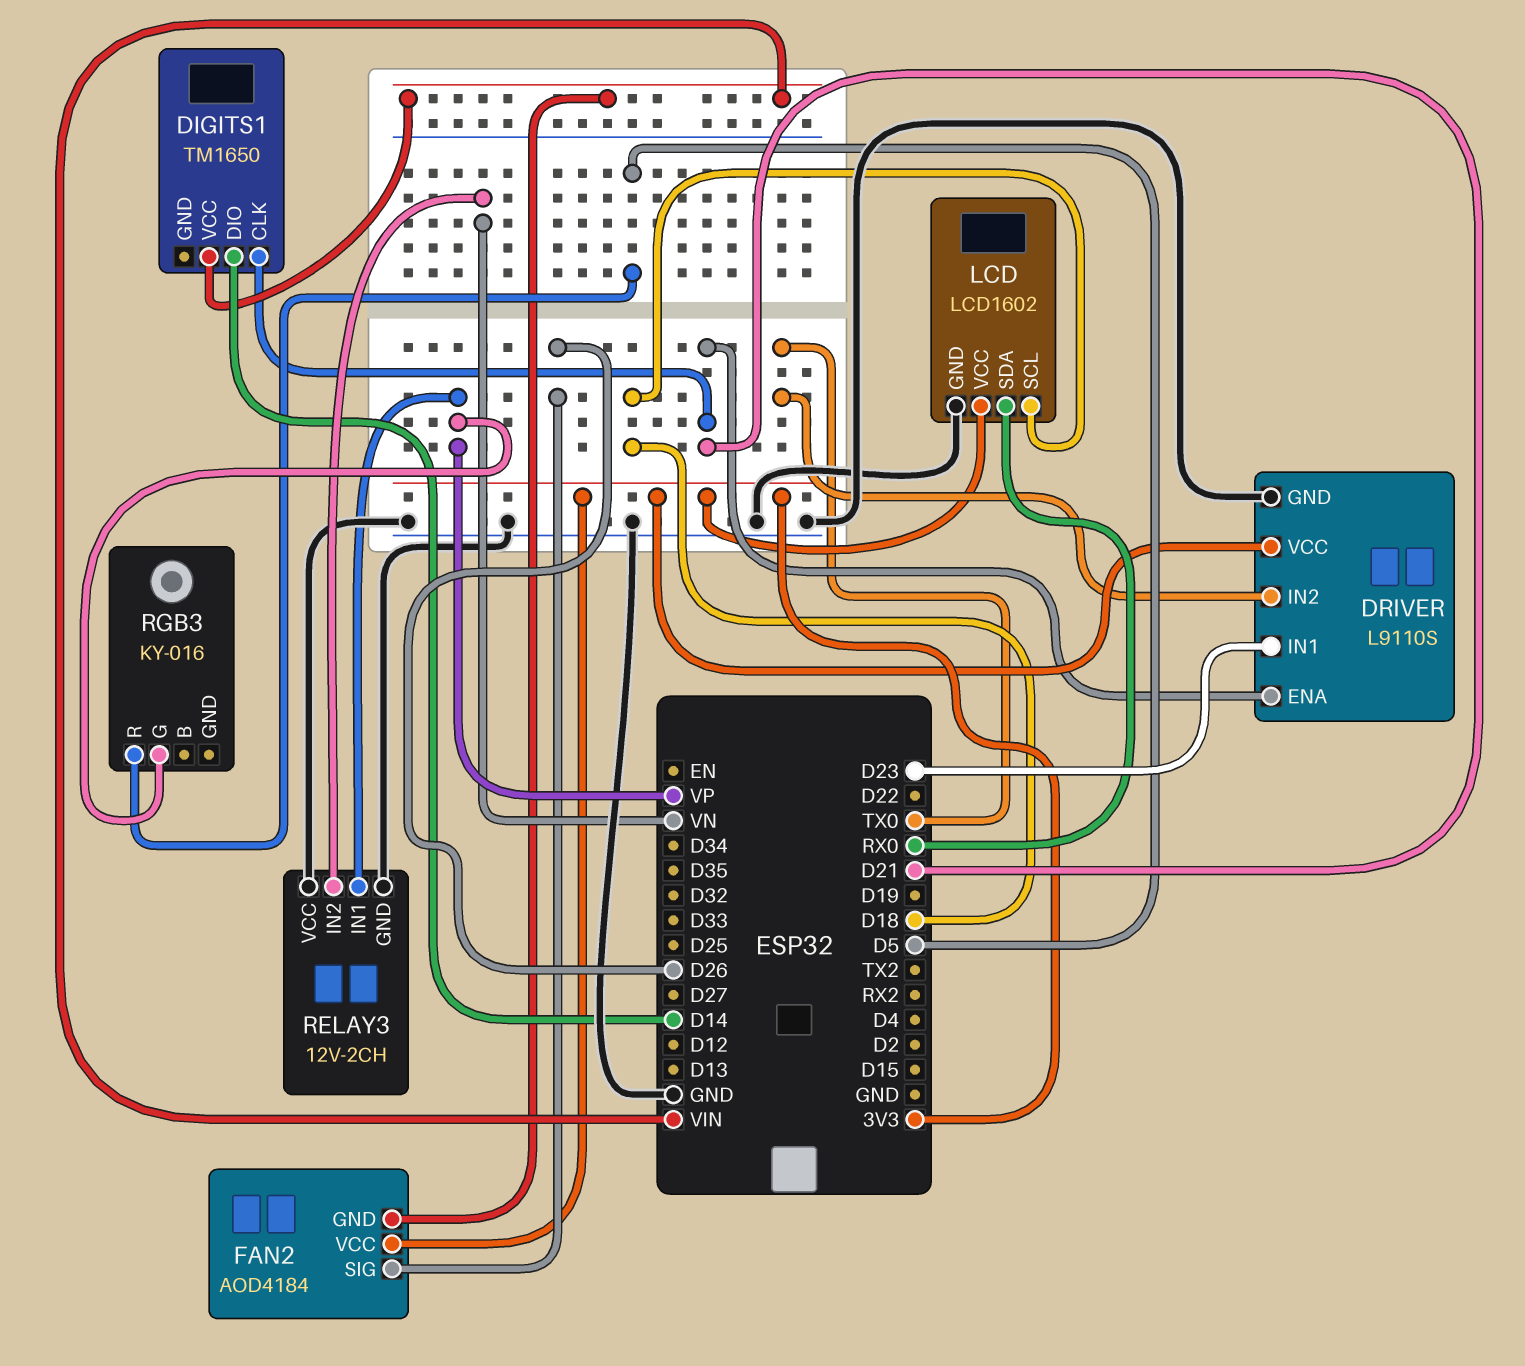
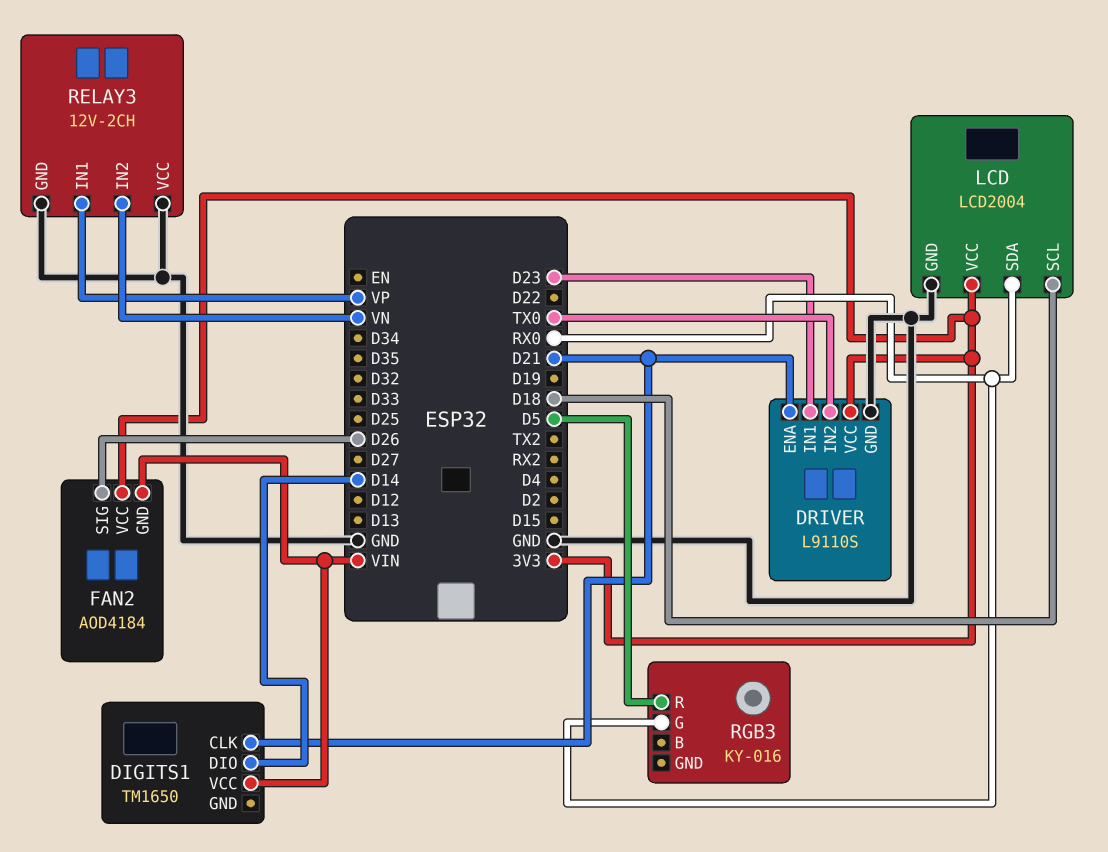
LCD: LCD1602 -> LCD2004
RGB3 pin G: VP -> RX0

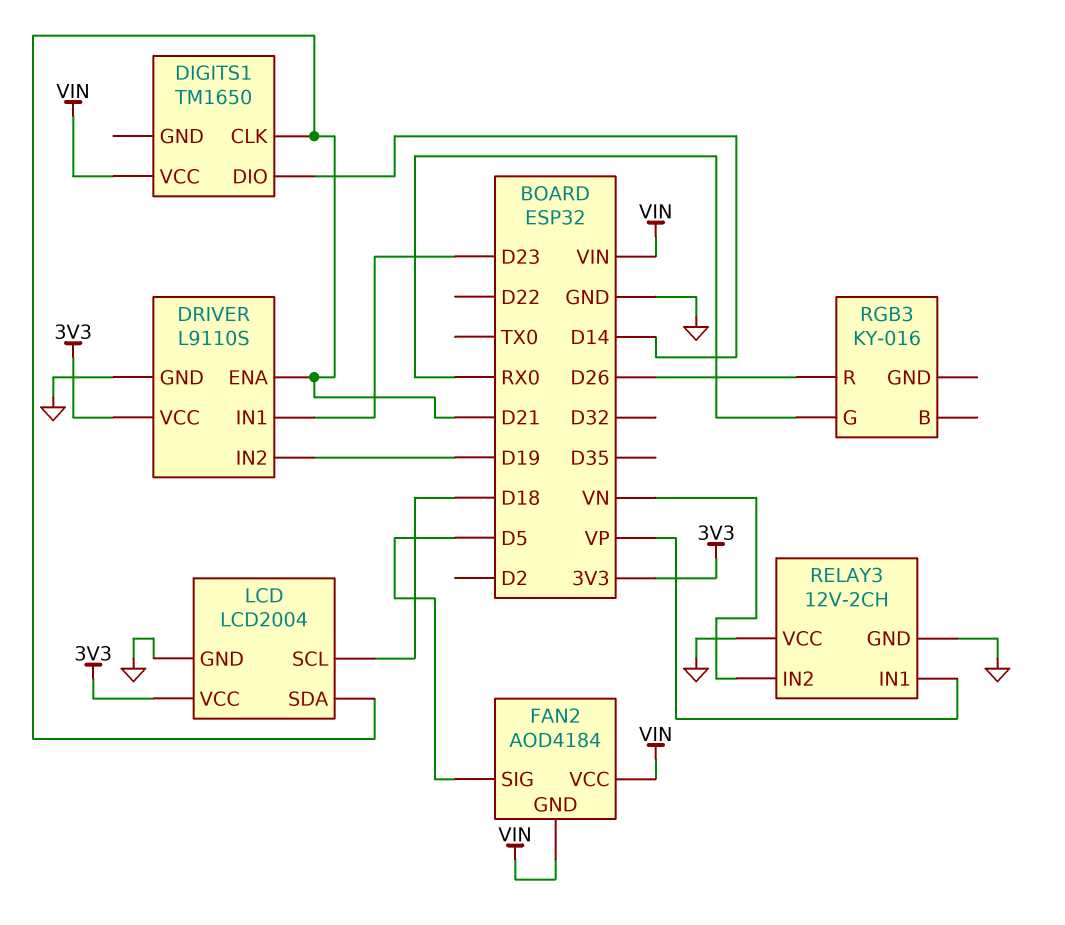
DRIVER pin IN2: TX0 -> D19
FAN2 pin SIG: D26 -> D5
FAN2 pin VCC: 3V3 -> VIN
LCD pin SDA: RX0 -> D21
RGB3 pin R: D5 -> D26

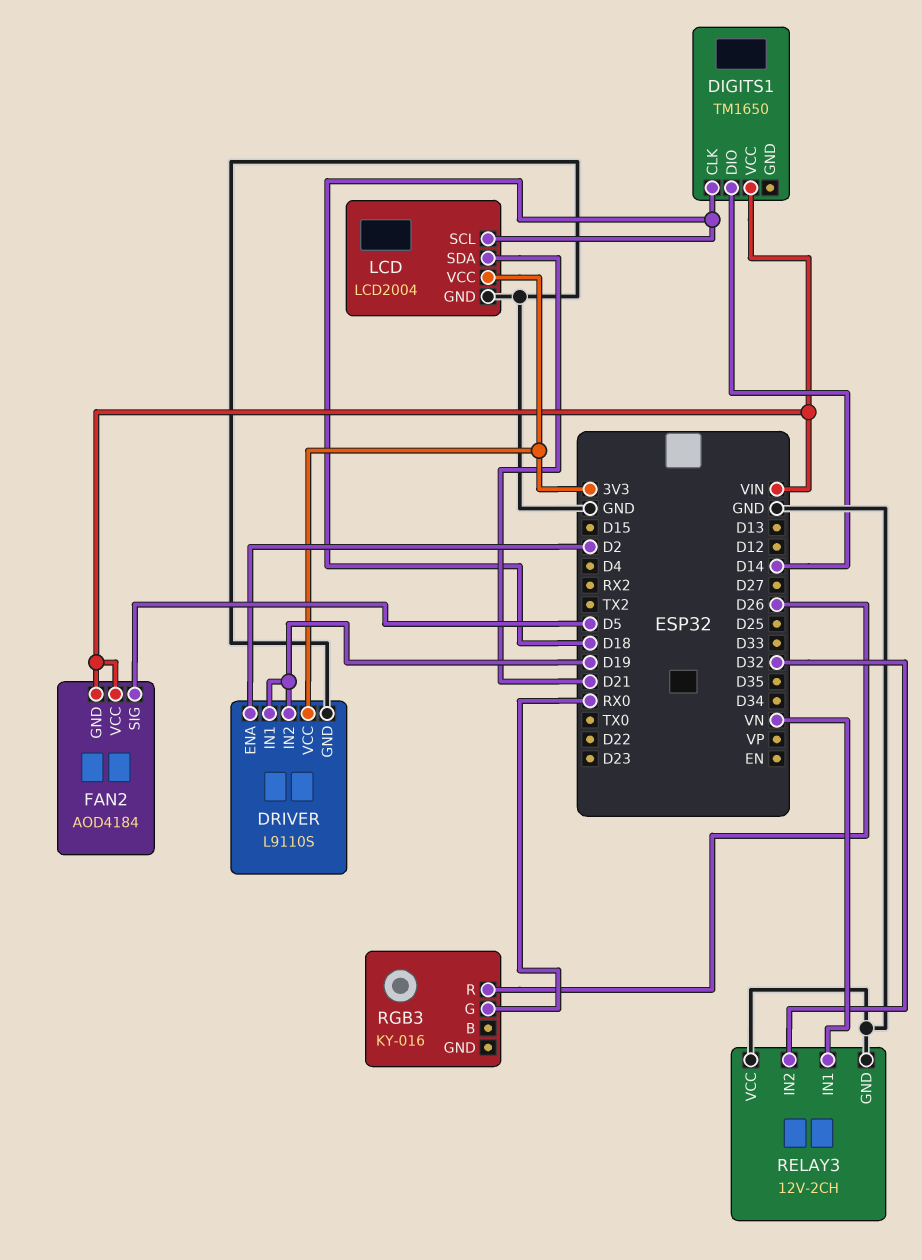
DIGITS1 pin CLK: D21 -> D18
DRIVER pin ENA: D21 -> D2
DRIVER pin IN1: D23 -> D19
RELAY3 pin IN1: VP -> VN
RELAY3 pin IN2: VN -> D32

